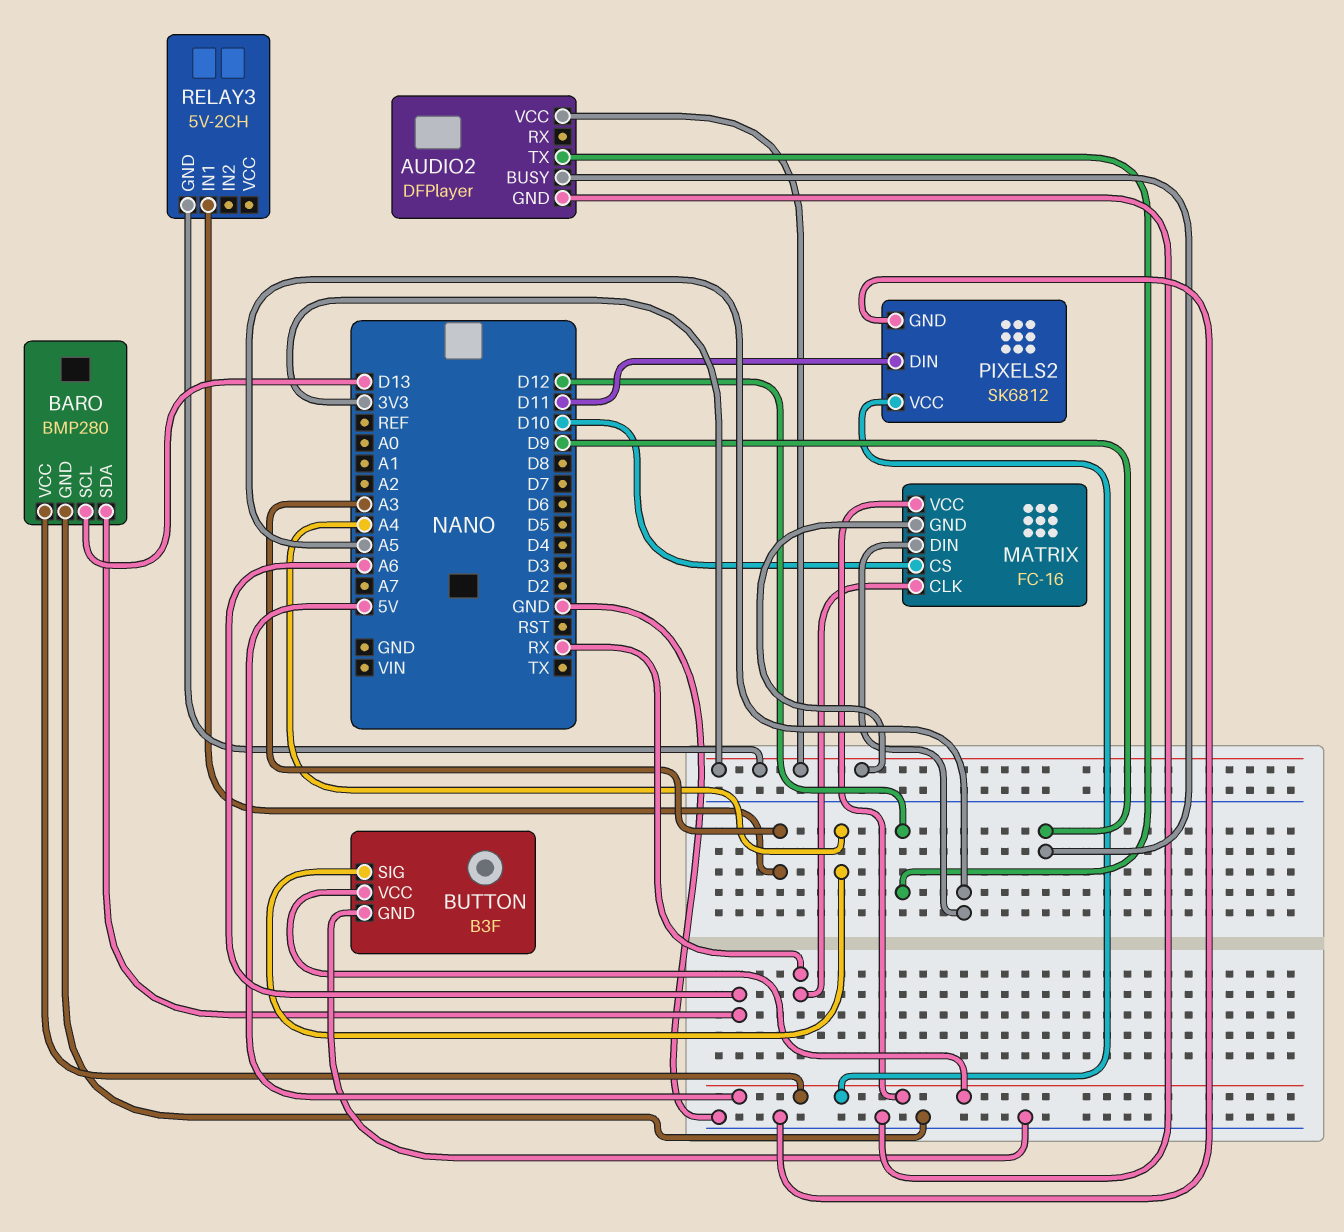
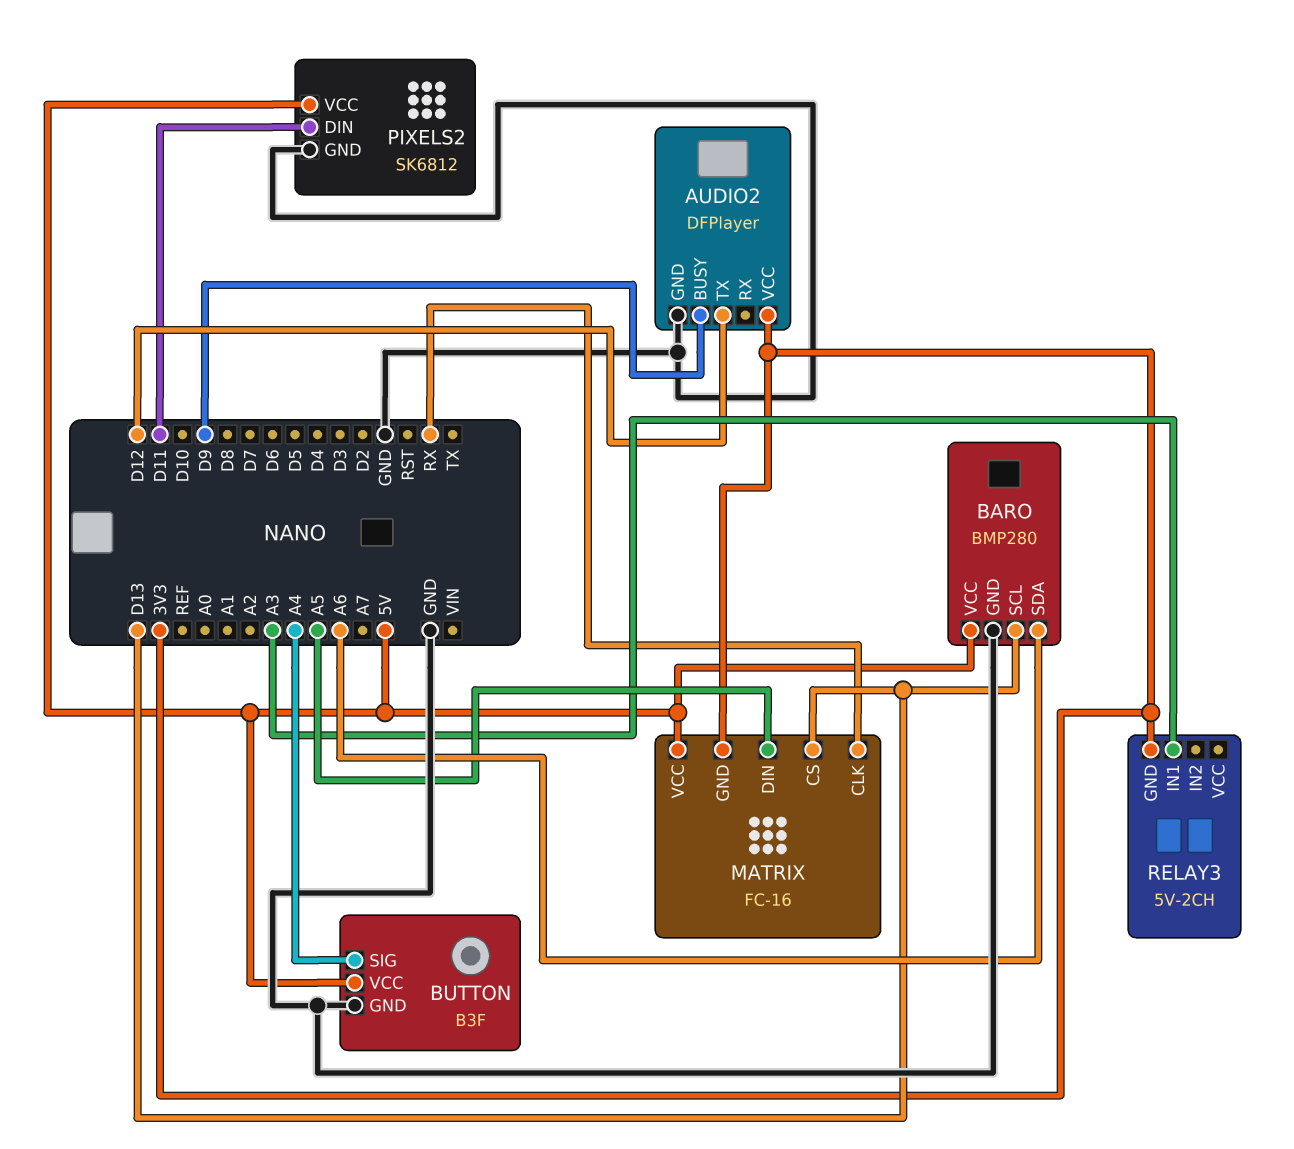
MATRIX pin CS: D10 -> D13

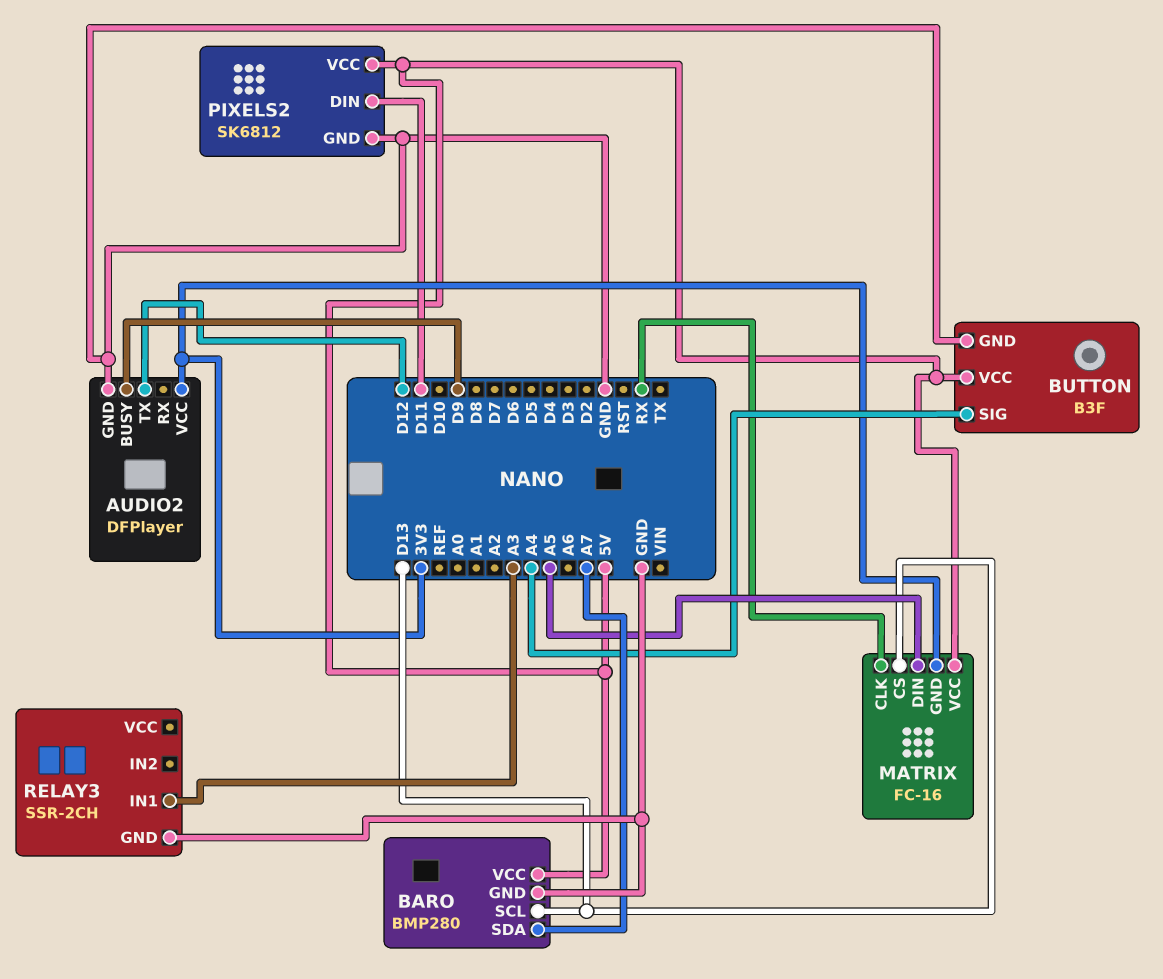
BARO pin SDA: A6 -> A7
RELAY3: 5V-2CH -> SSR-2CH
RELAY3 pin GND: 3V3 -> GND

